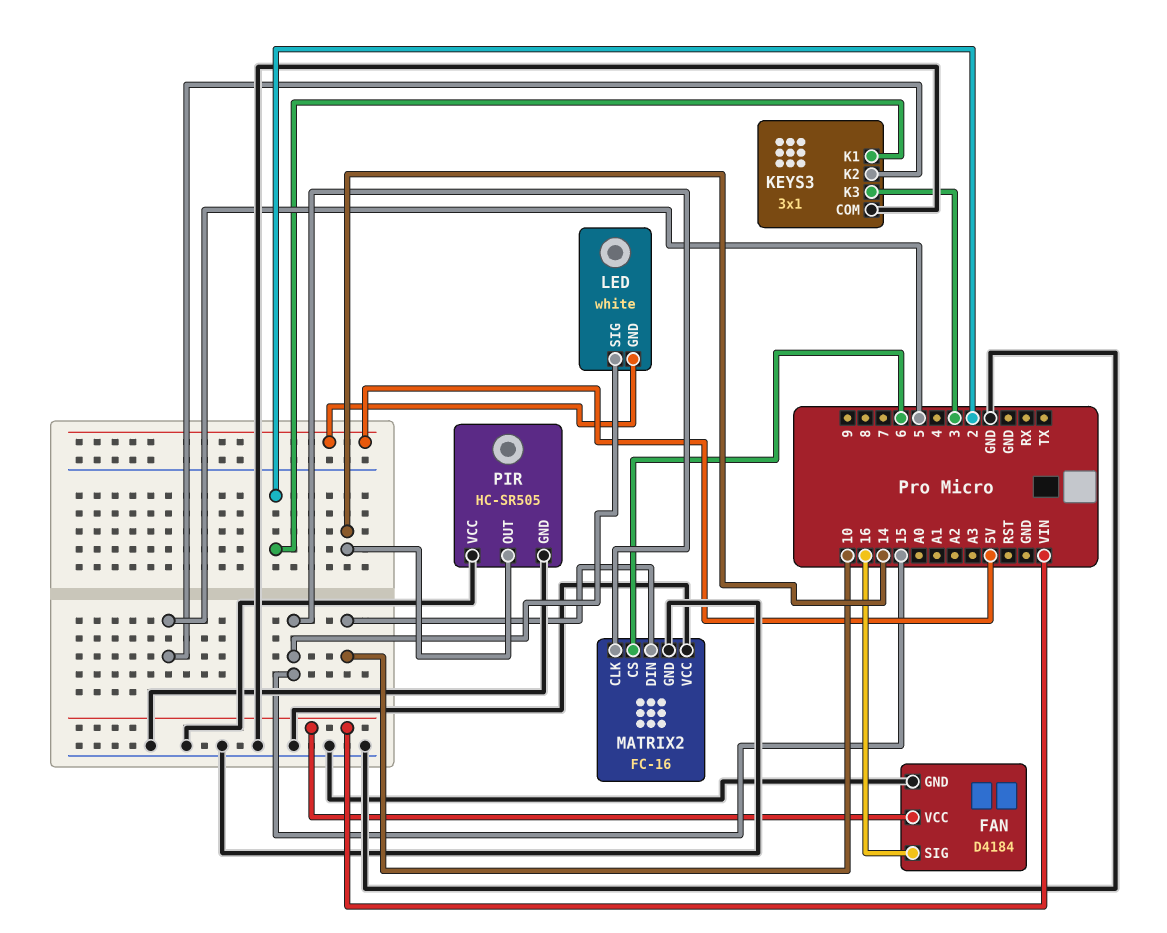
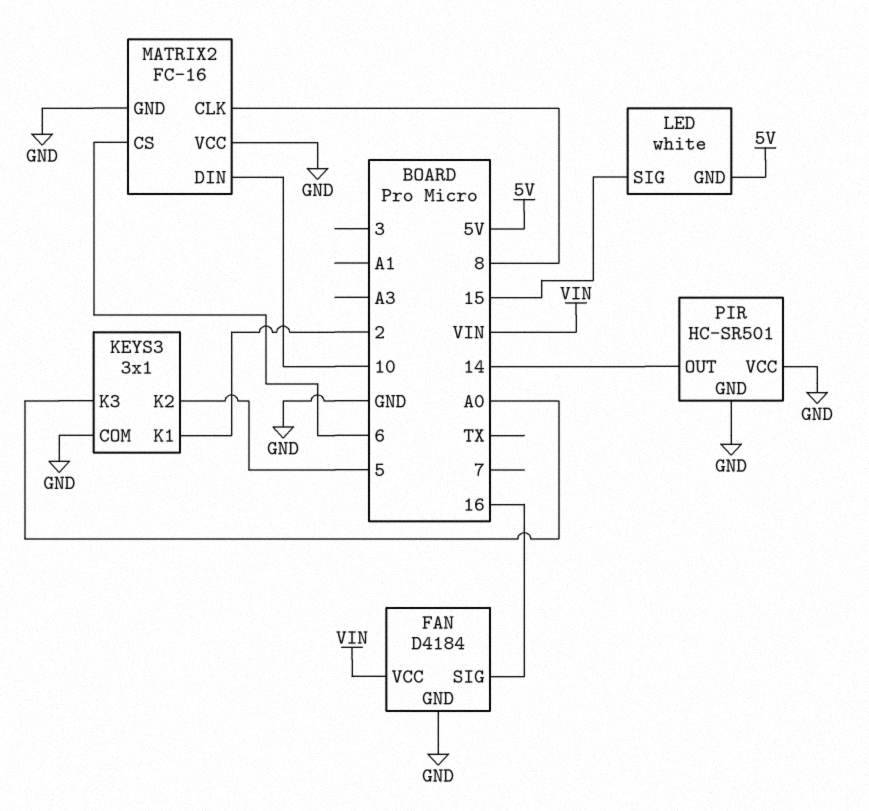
KEYS3 pin K3: 3 -> A0
MATRIX2 pin CLK: 15 -> 8
PIR: HC-SR505 -> HC-SR501

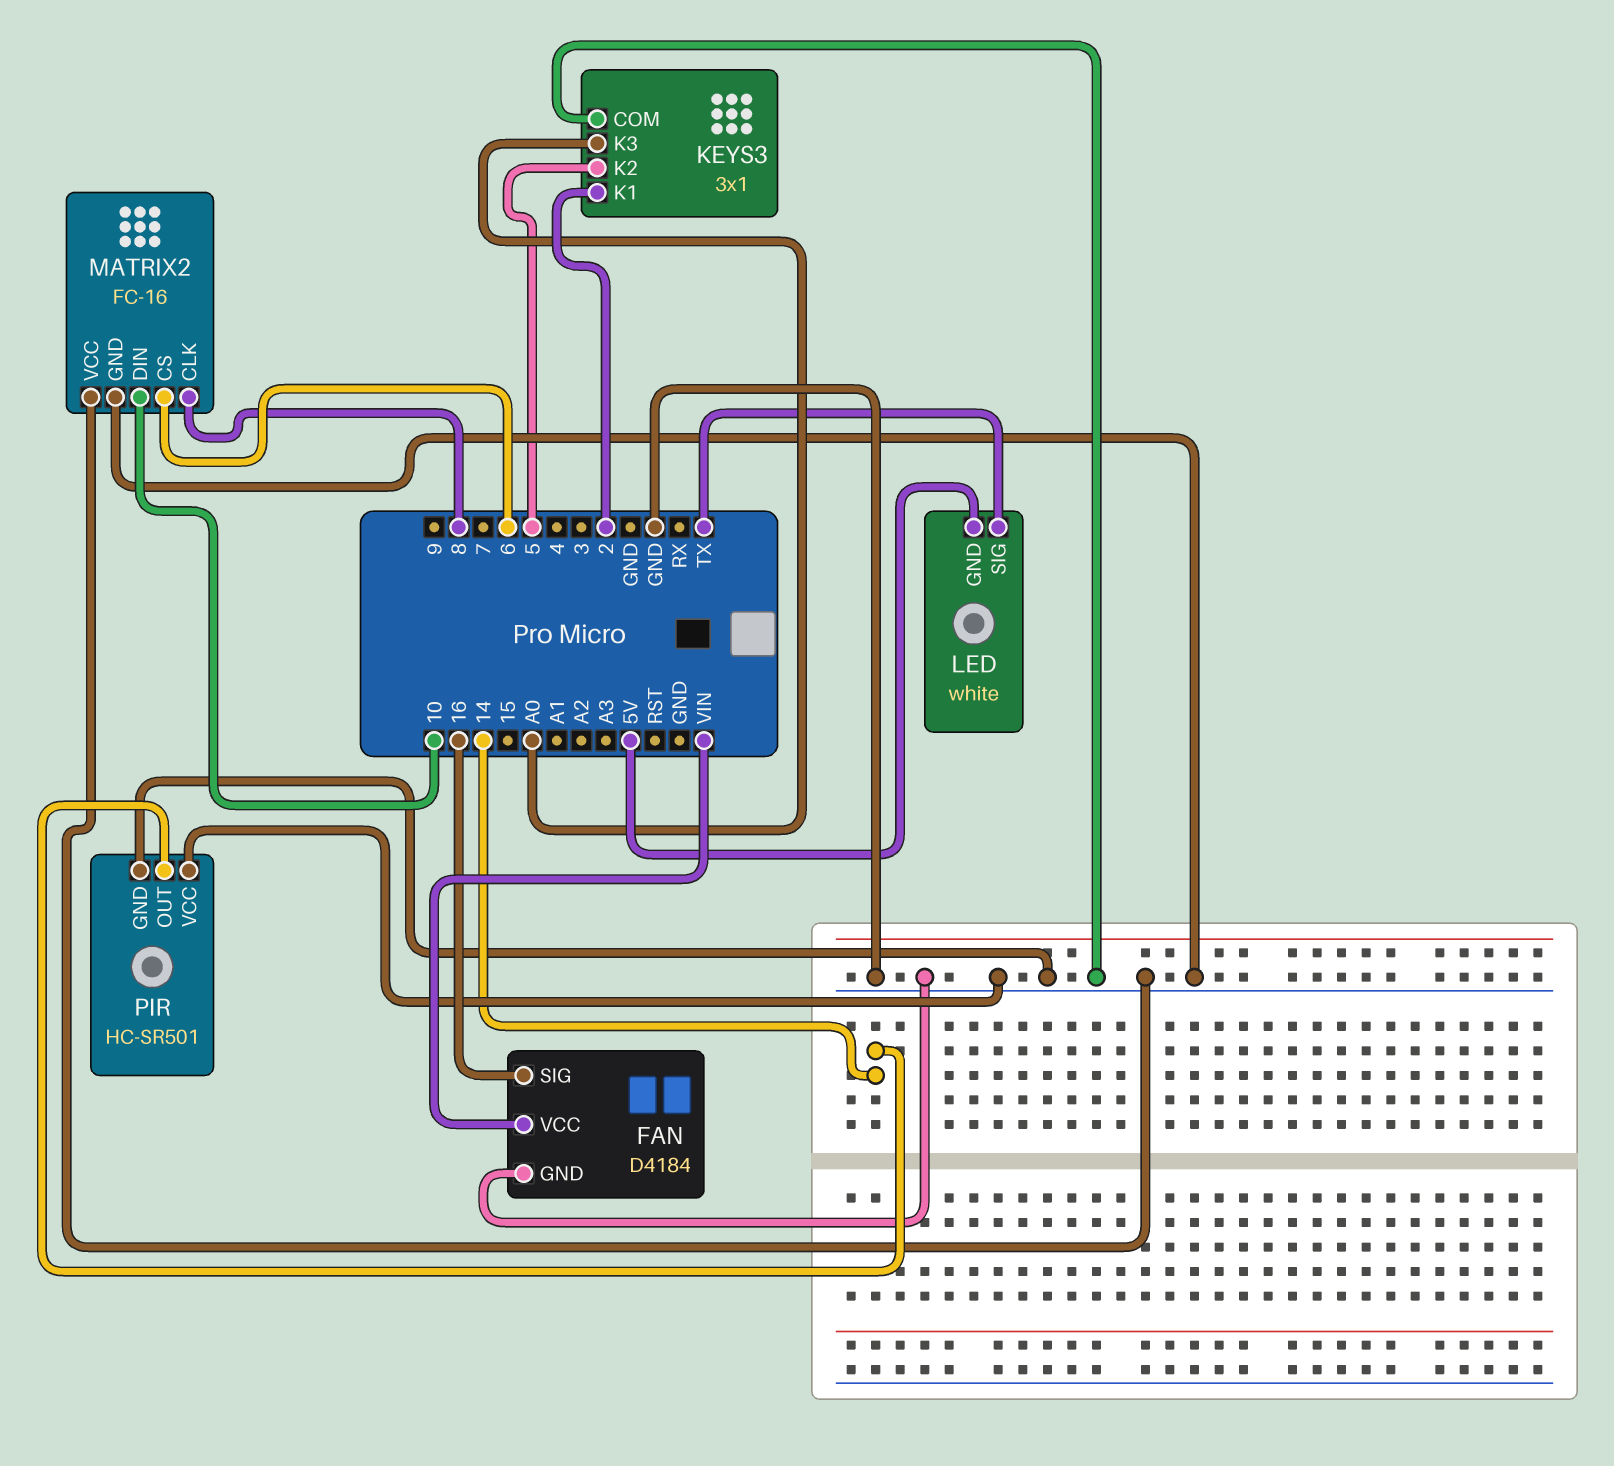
LED pin SIG: 15 -> TX

